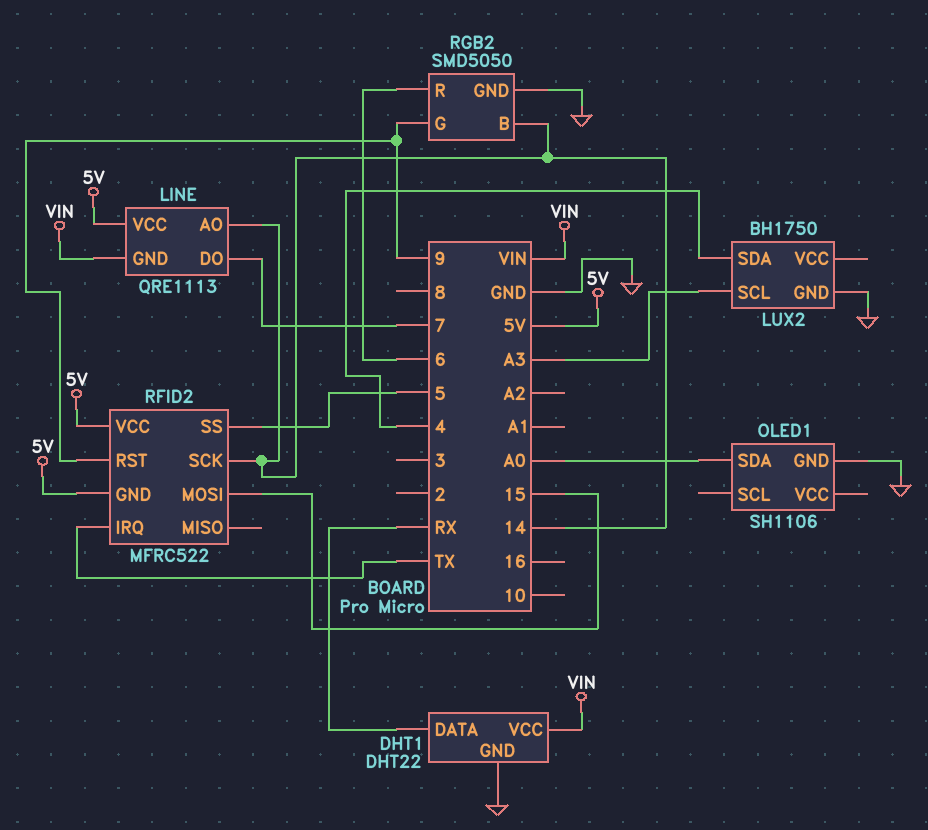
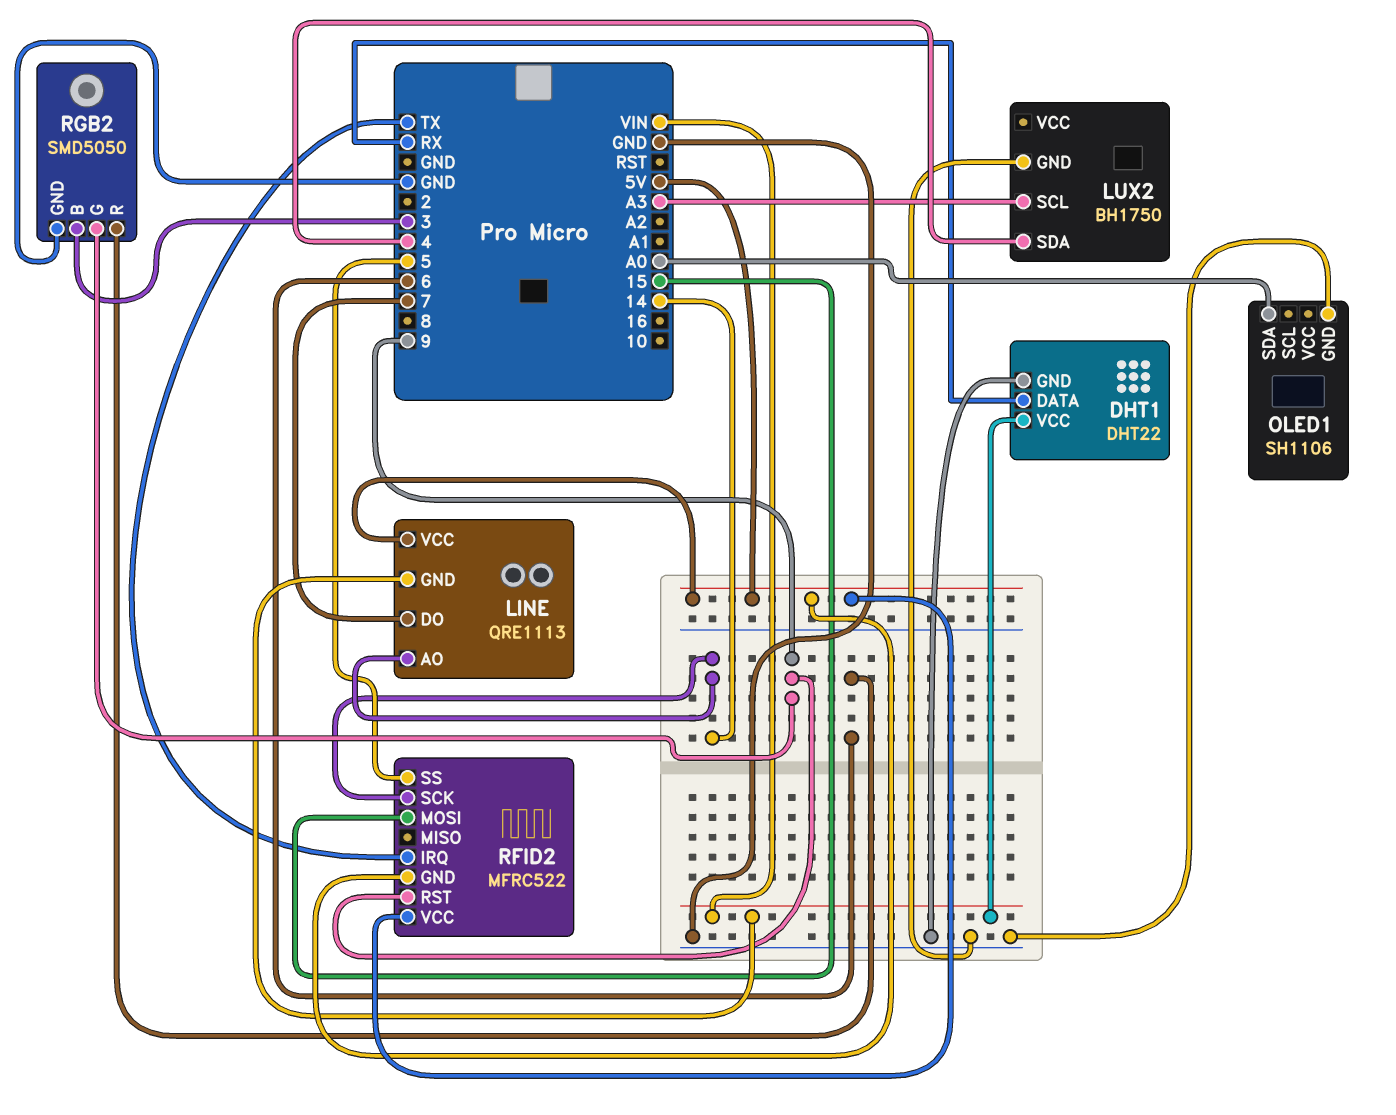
RGB2 pin B: 14 -> 3

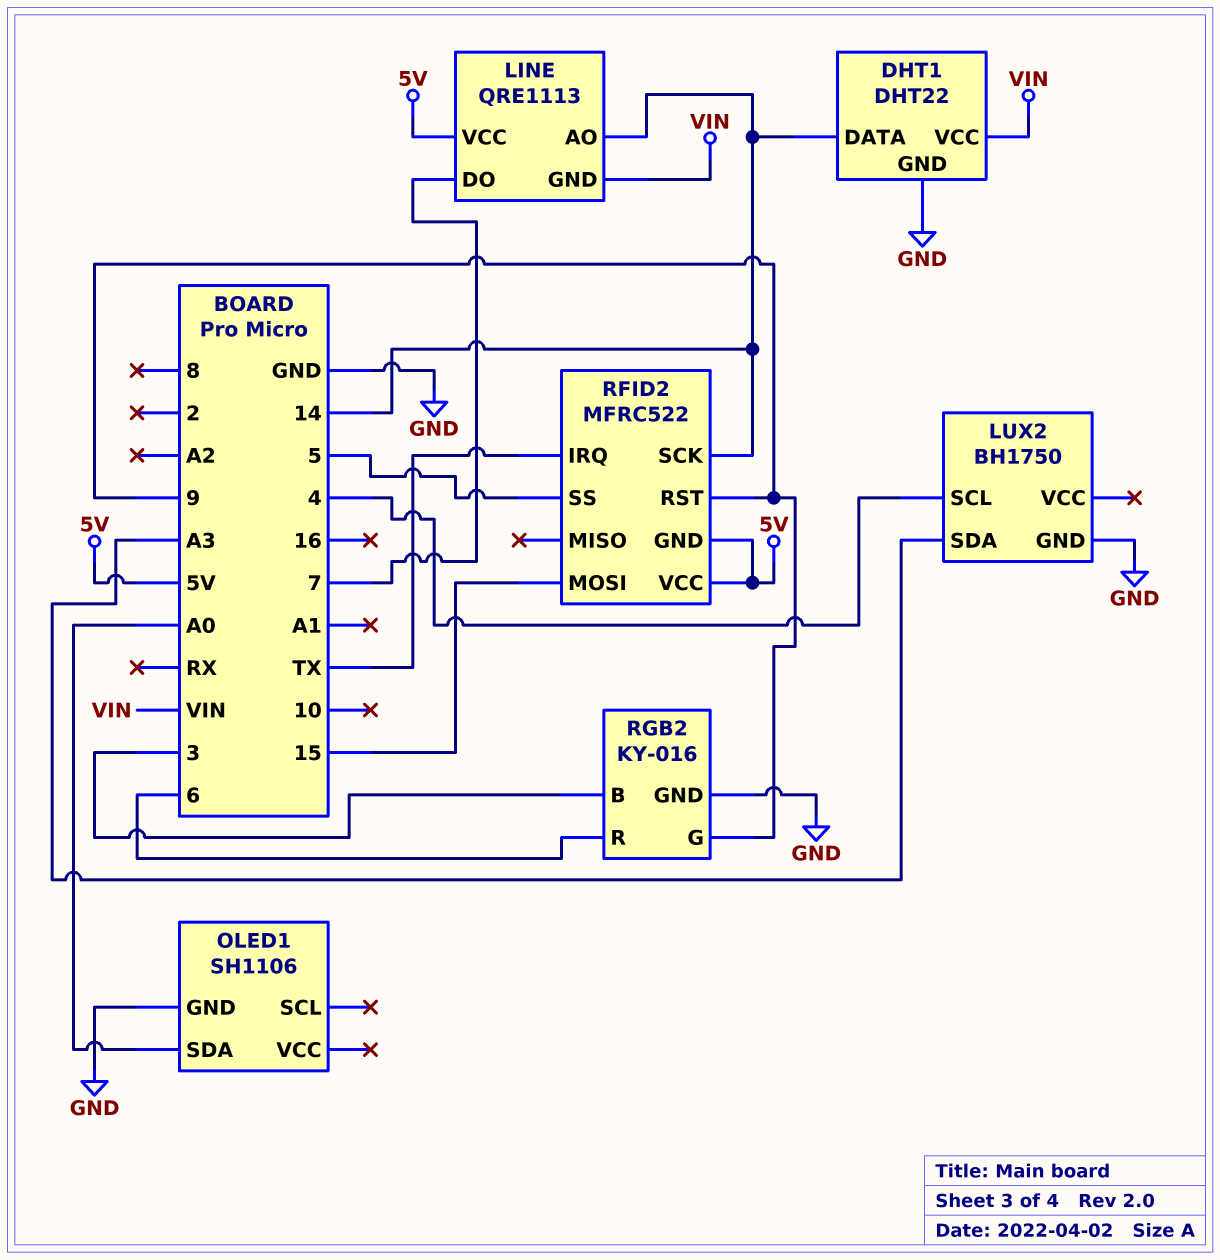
DHT1 pin DATA: RX -> 14
LUX2 pin SCL: A3 -> 4
LUX2 pin SDA: 4 -> A3
RGB2: SMD5050 -> KY-016

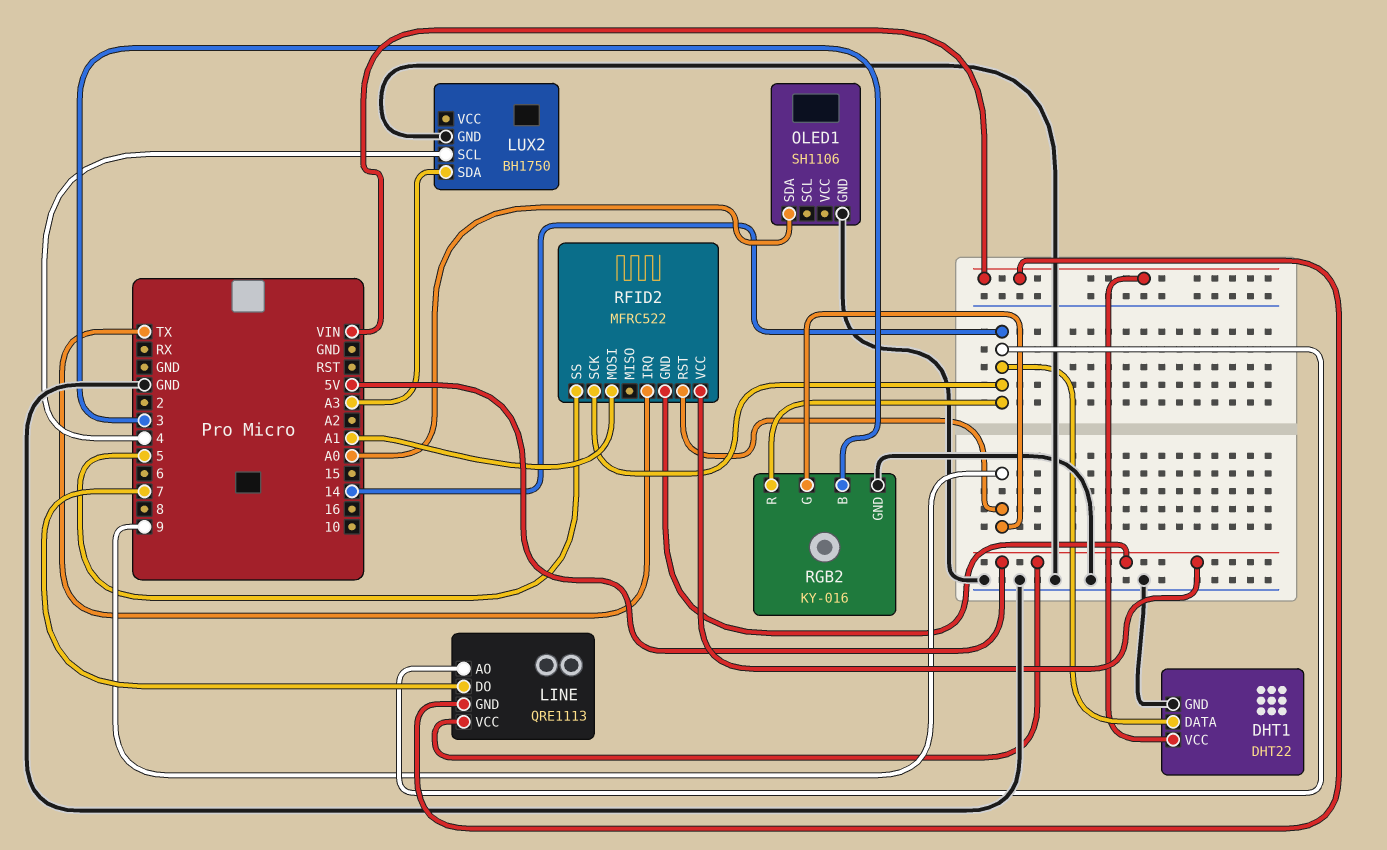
RFID2 pin MOSI: 15 -> A1
RGB2 pin R: 6 -> 14

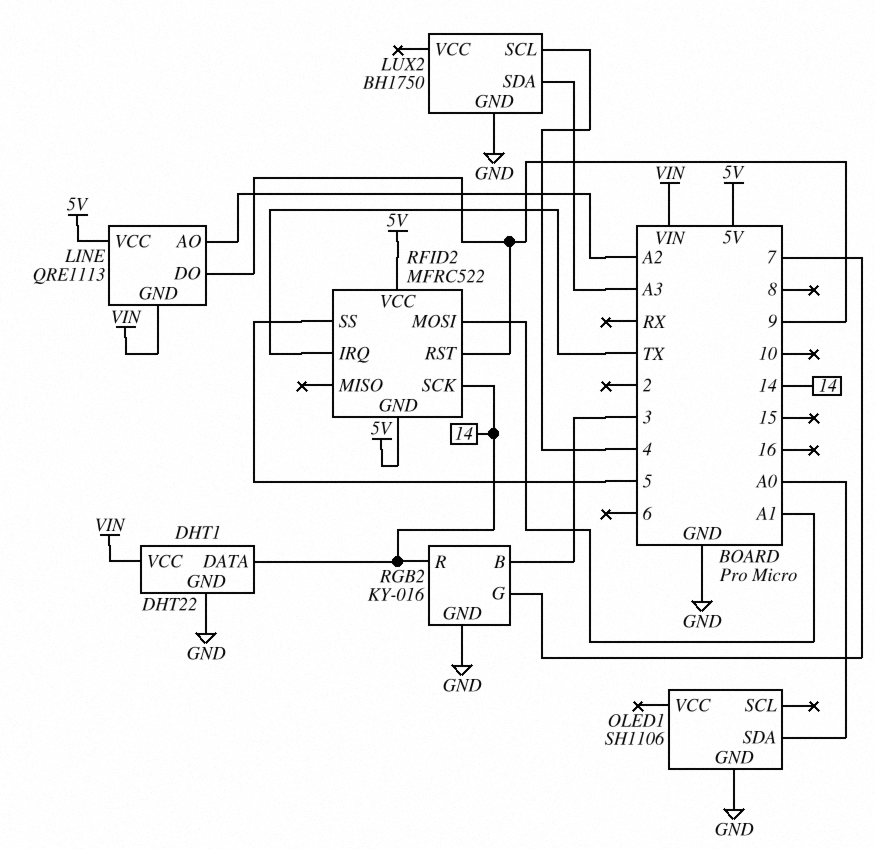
LINE pin AO: 14 -> A2
LINE pin DO: 7 -> 9
RGB2 pin G: 9 -> 7

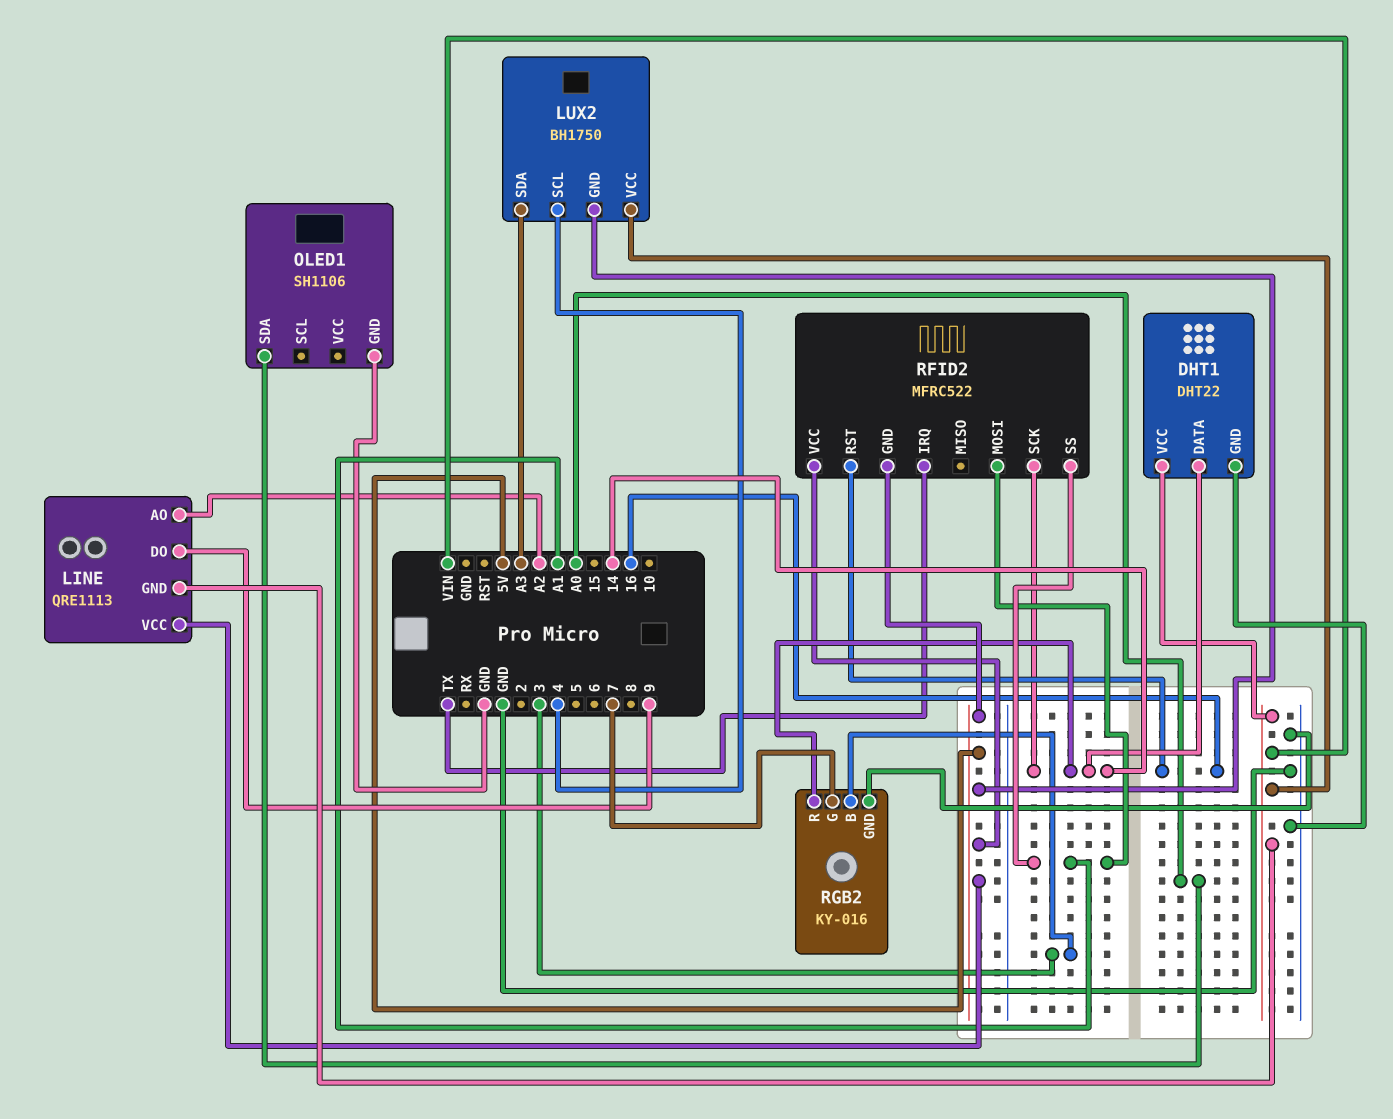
LUX2 pin GND: GND -> 5V
LUX2 pin VCC: none -> VIN
RFID2 pin RST: 9 -> 16
RFID2 pin SS: 5 -> A1

